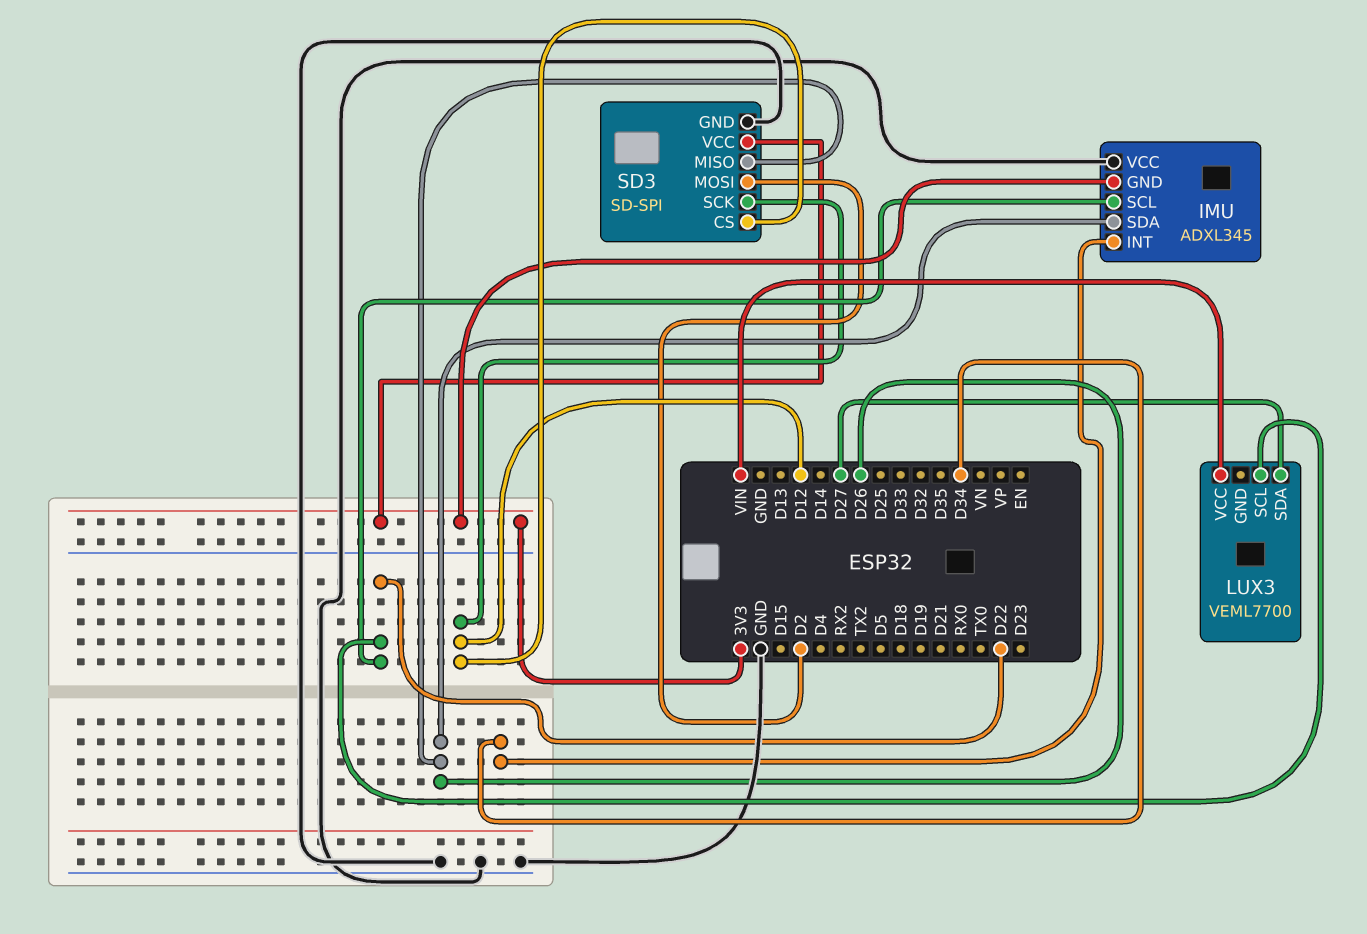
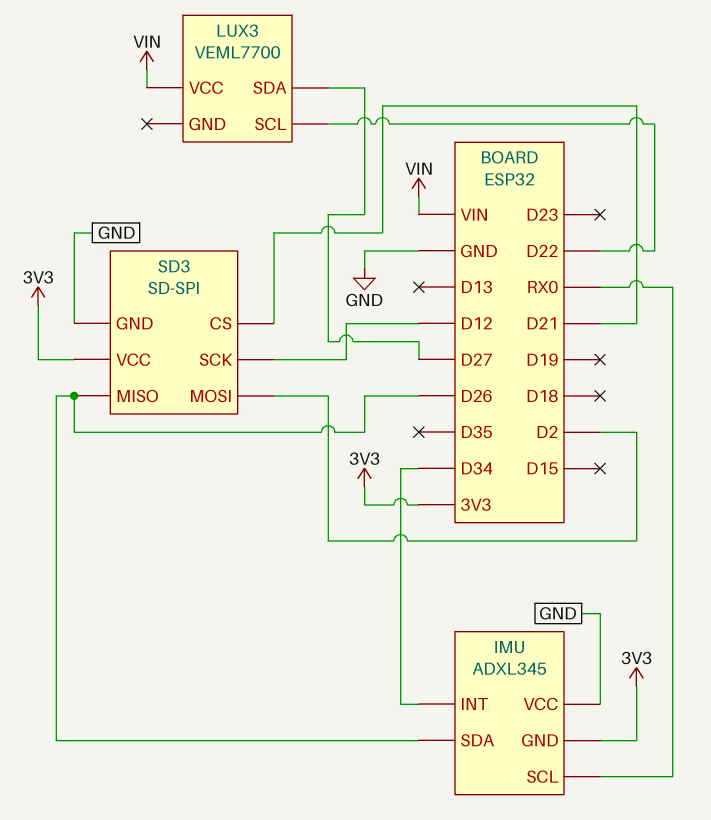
IMU pin SCL: D22 -> RX0
SD3 pin CS: D12 -> D21

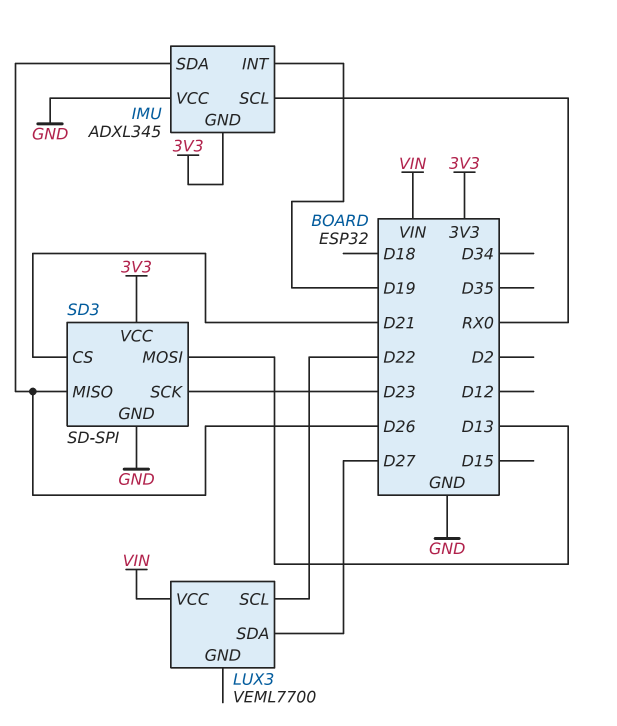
IMU pin INT: D34 -> D19
SD3 pin MOSI: D2 -> D13
SD3 pin SCK: D12 -> D23

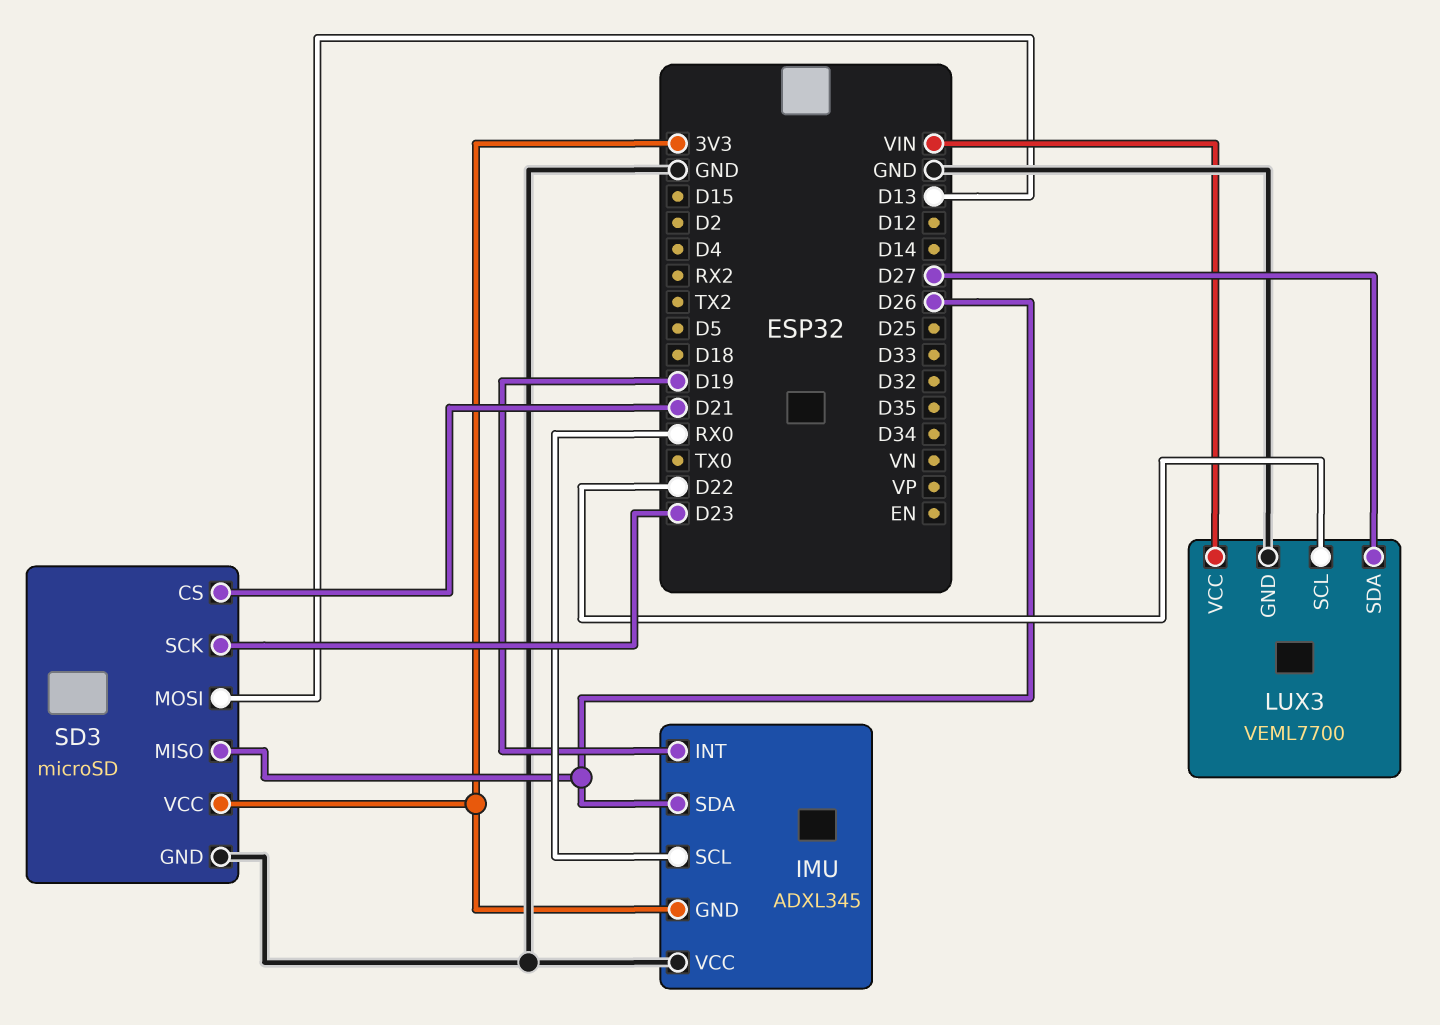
LUX3 pin GND: none -> GND
SD3: SD-SPI -> microSD

